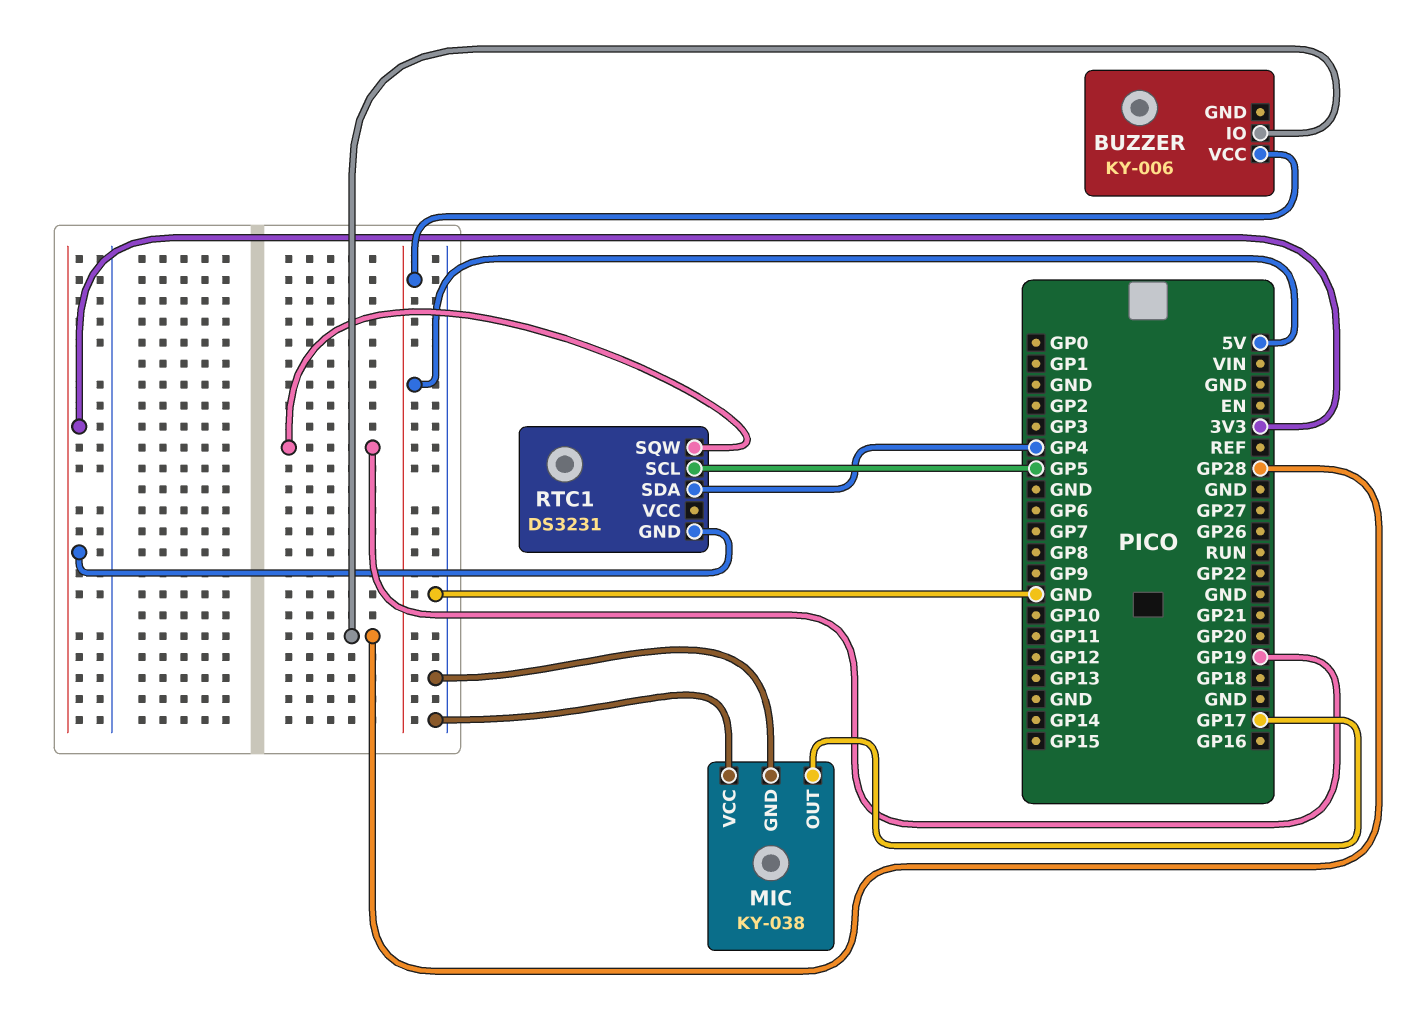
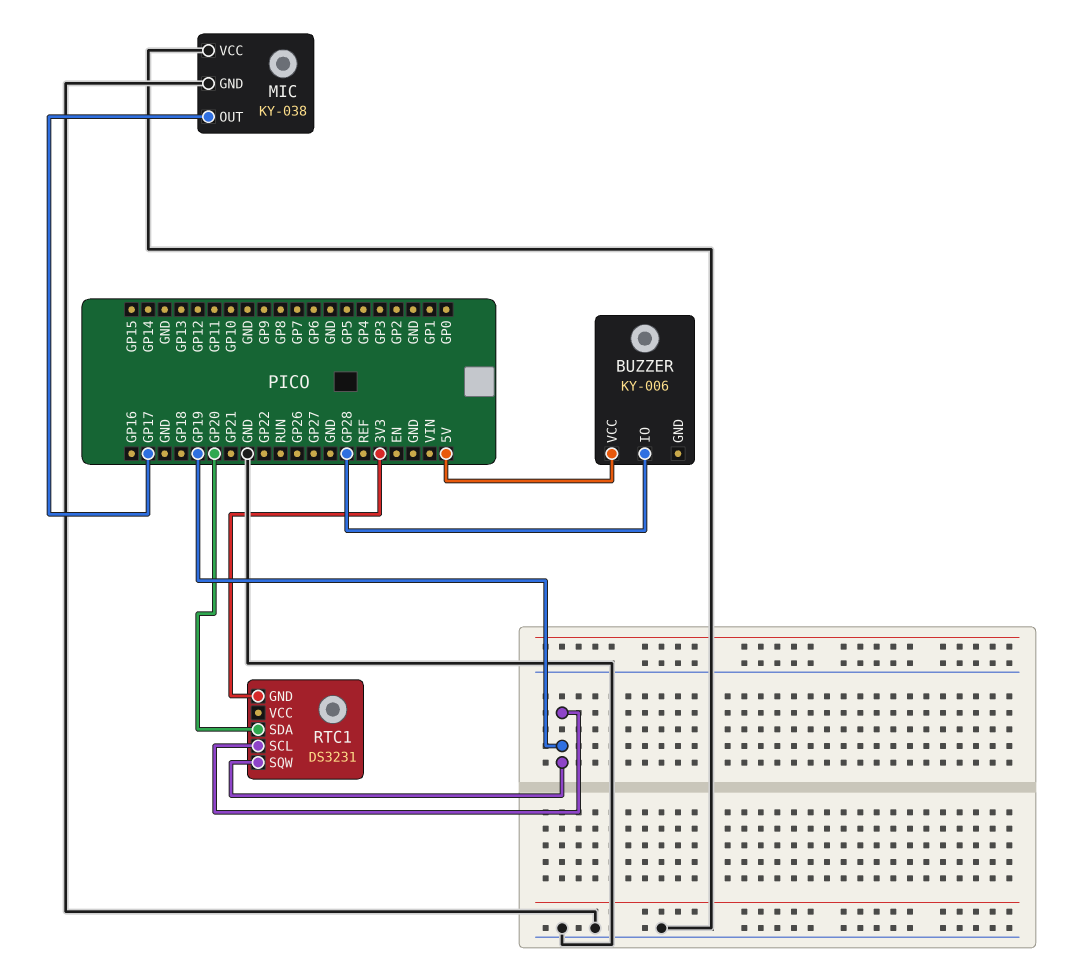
RTC1 pin SCL: GP5 -> GP19
RTC1 pin SDA: GP4 -> GP20

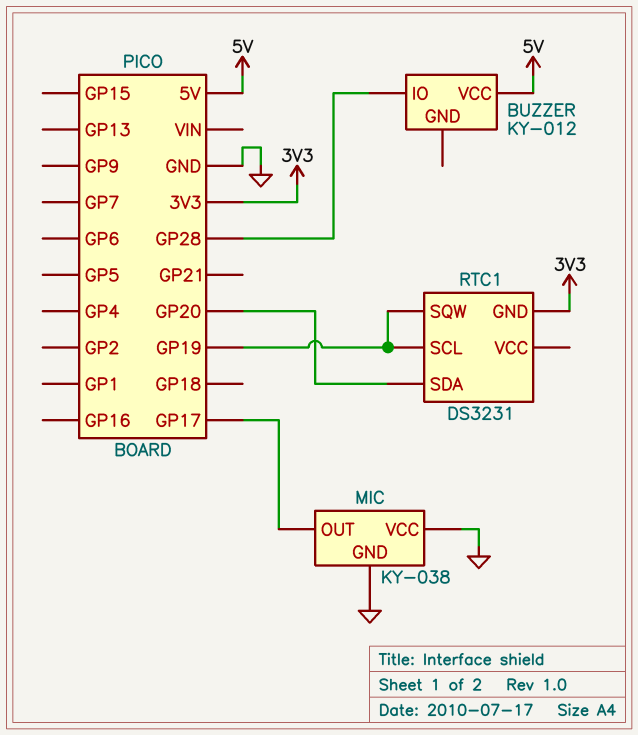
BUZZER: KY-006 -> KY-012

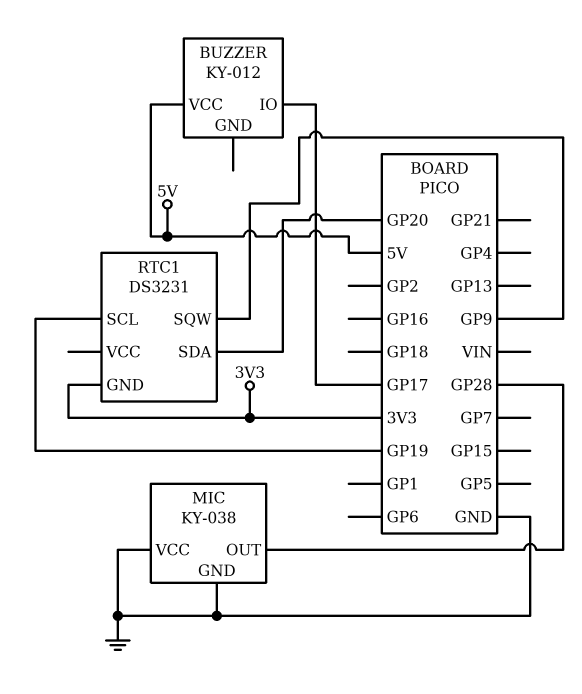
BUZZER pin IO: GP28 -> GP17
MIC pin OUT: GP17 -> GP28
RTC1 pin SQW: GP19 -> GP9

